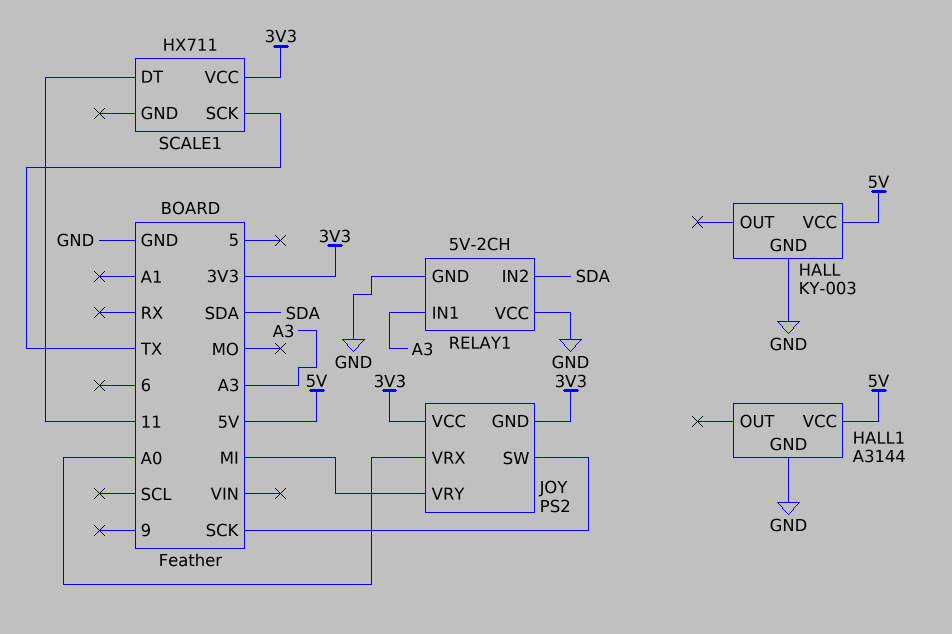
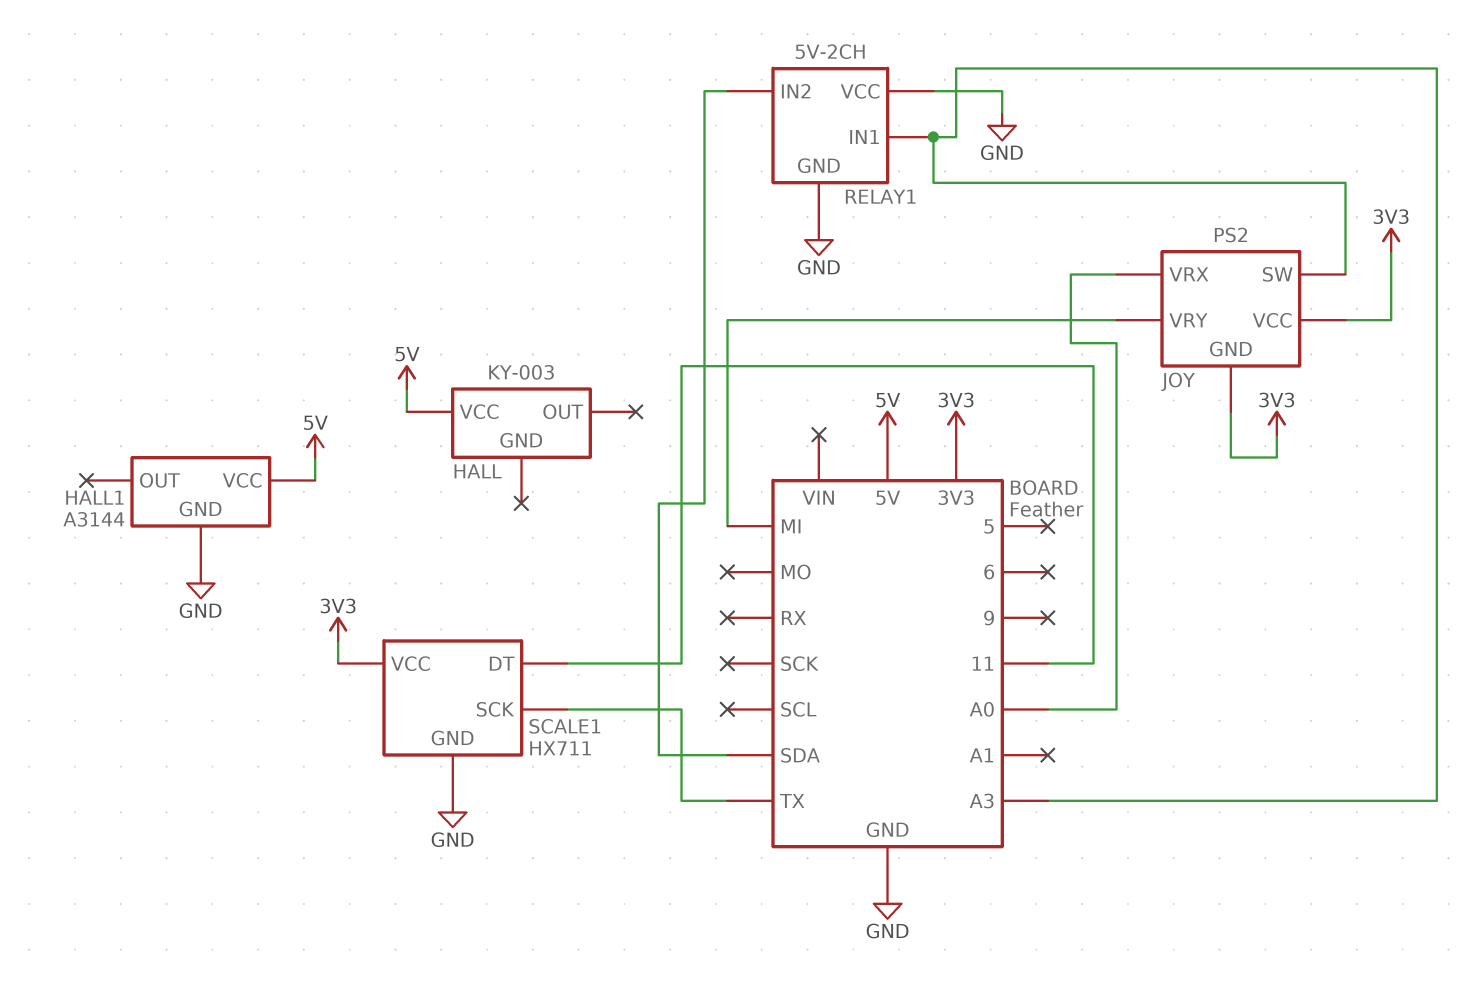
HALL pin GND: GND -> none
JOY pin SW: SCK -> A3
SCALE1 pin GND: none -> GND

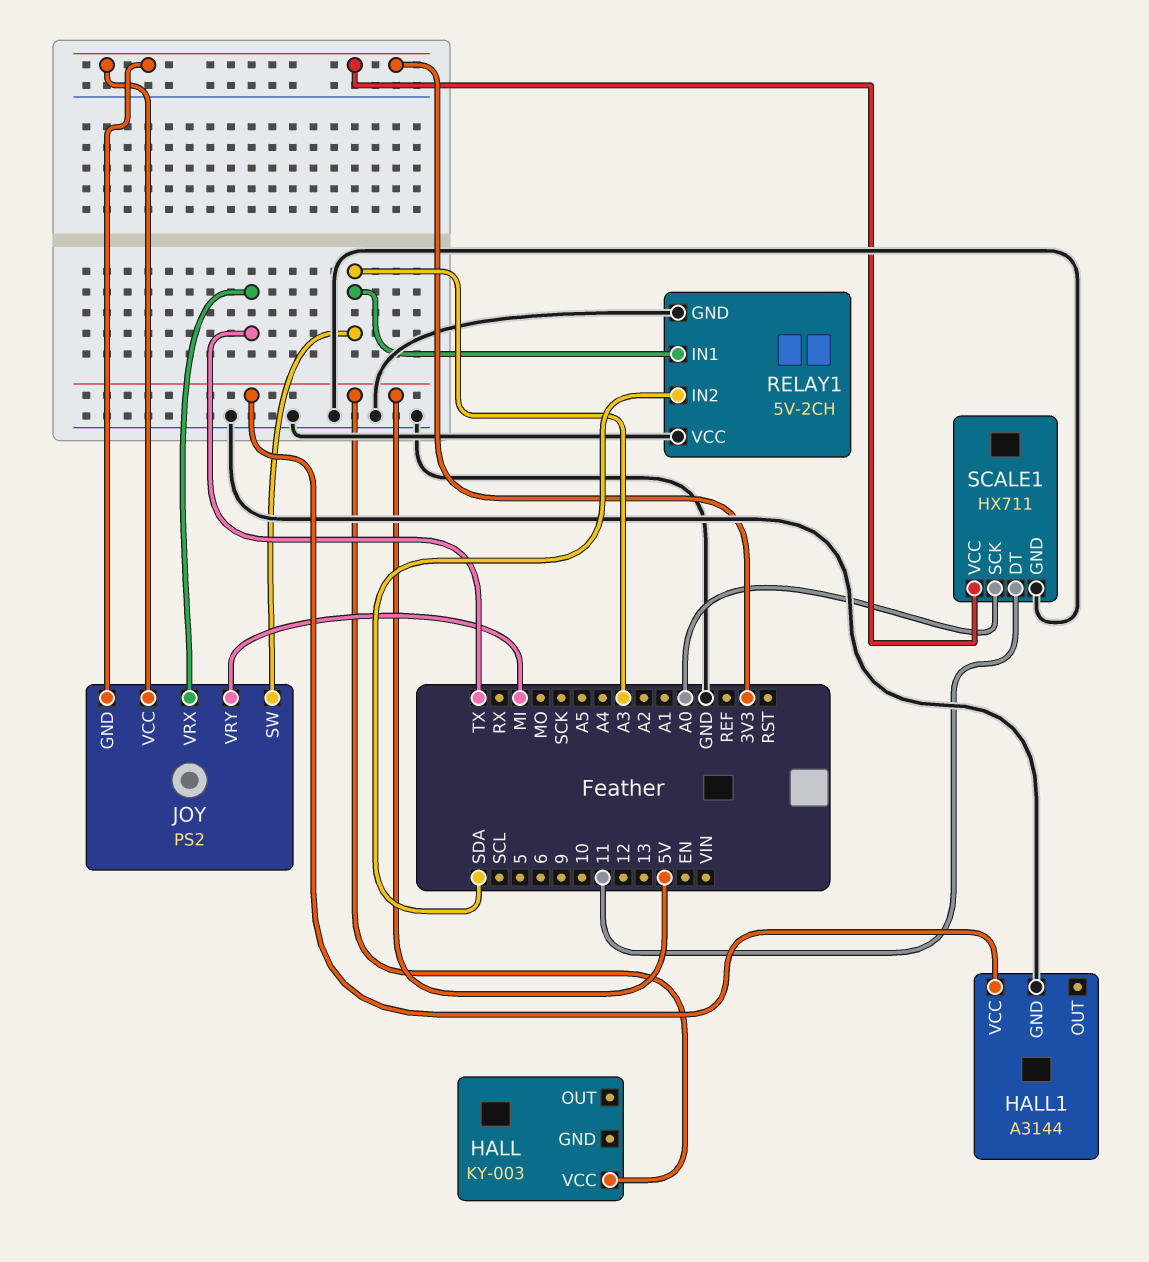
JOY pin VRX: A0 -> TX
SCALE1 pin SCK: TX -> A0

